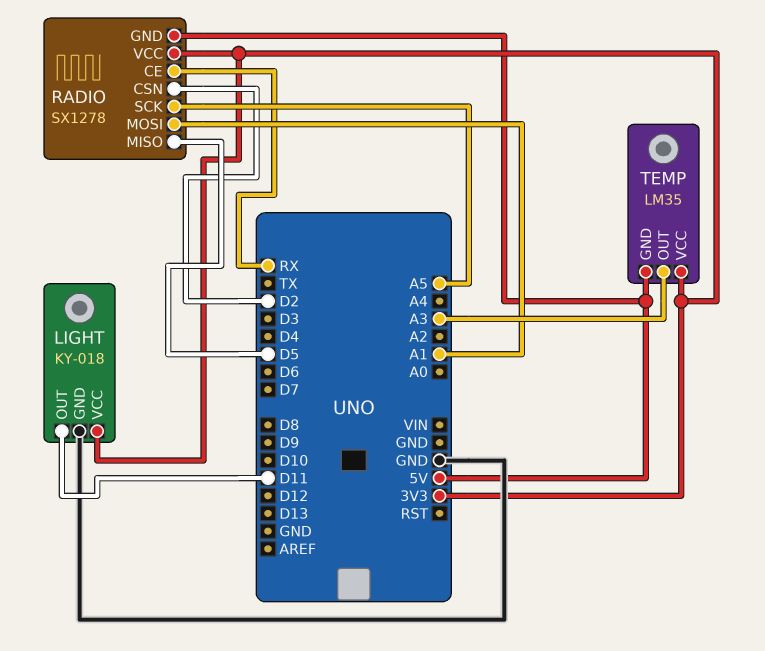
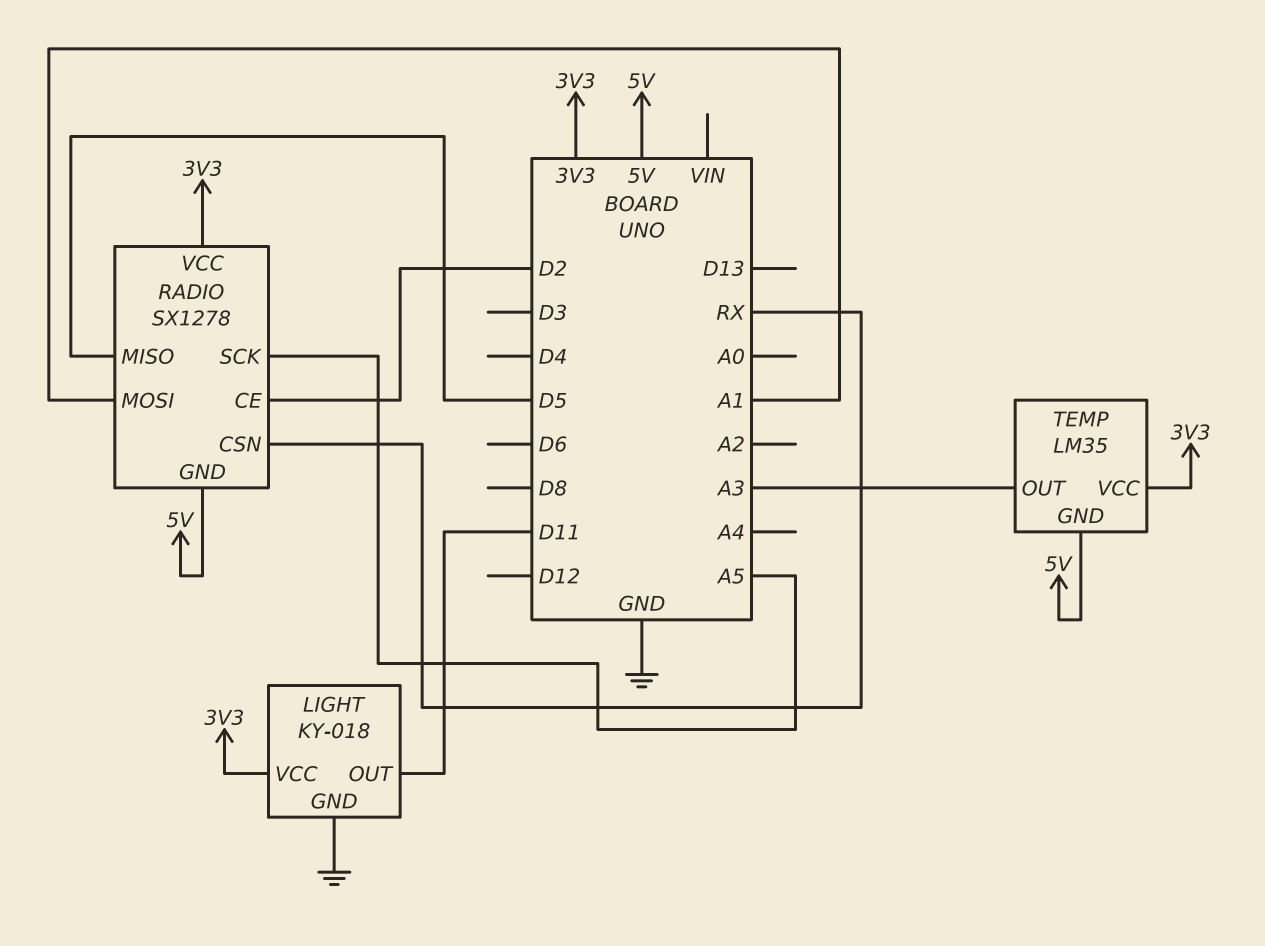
RADIO pin CE: RX -> D2
RADIO pin CSN: D2 -> RX

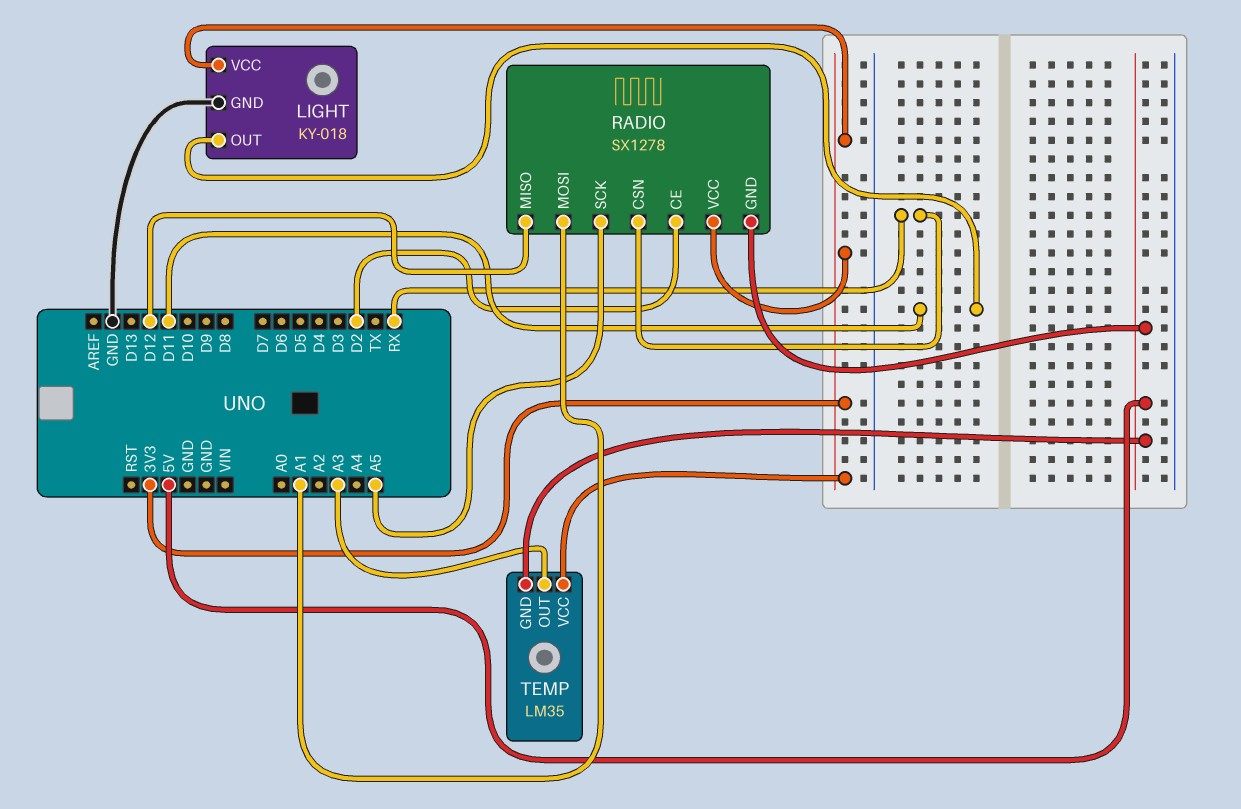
RADIO pin MISO: D5 -> D12

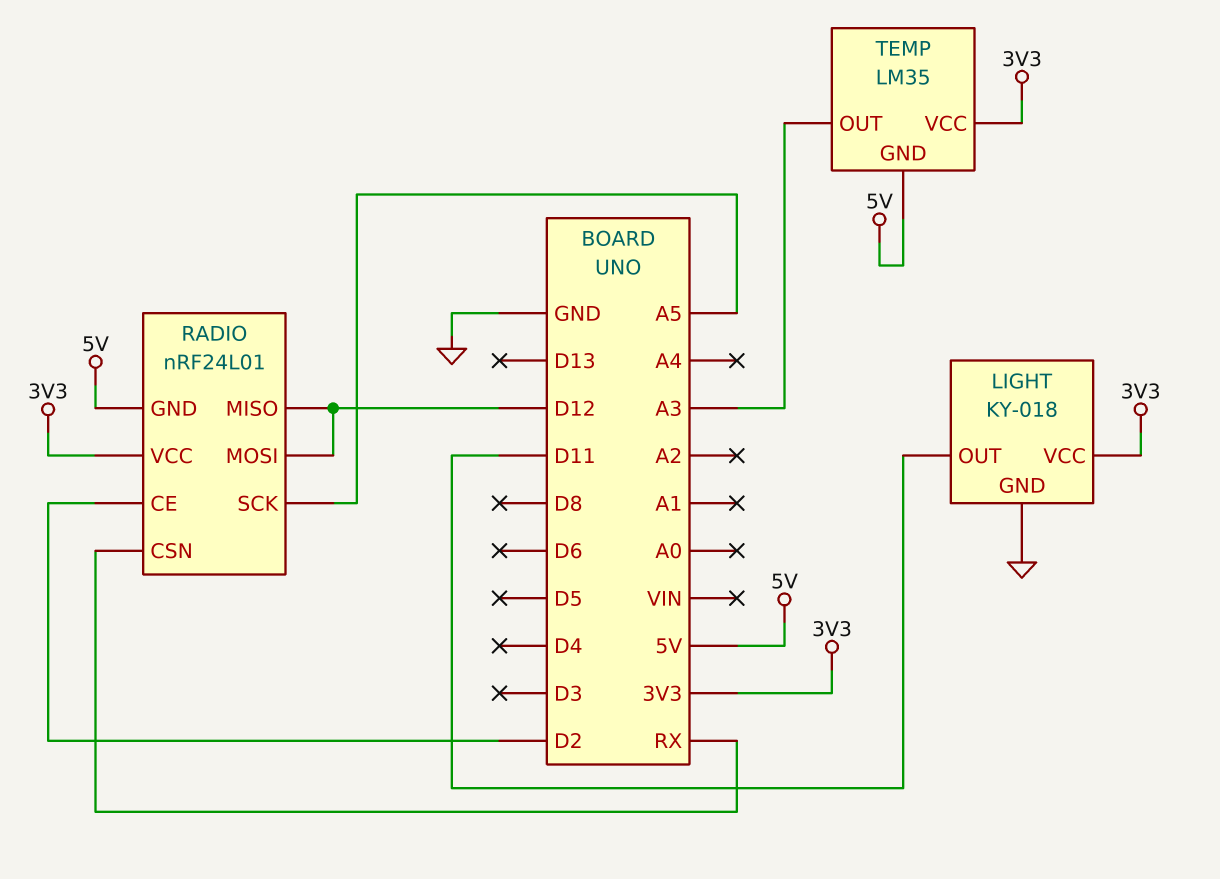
RADIO: SX1278 -> nRF24L01
RADIO pin MOSI: A1 -> D12

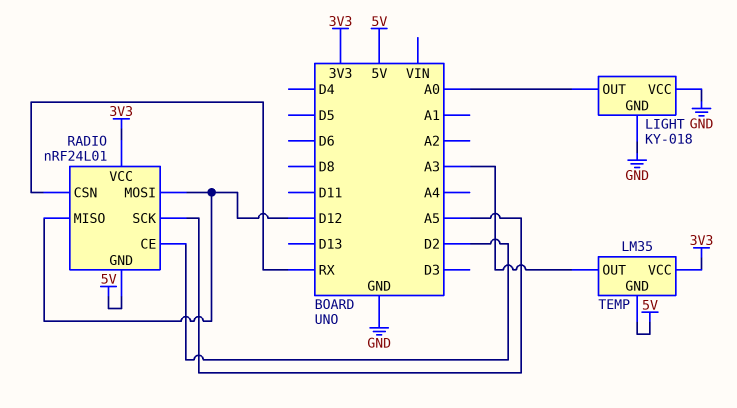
LIGHT pin OUT: D11 -> A0
LIGHT pin VCC: 3V3 -> GND

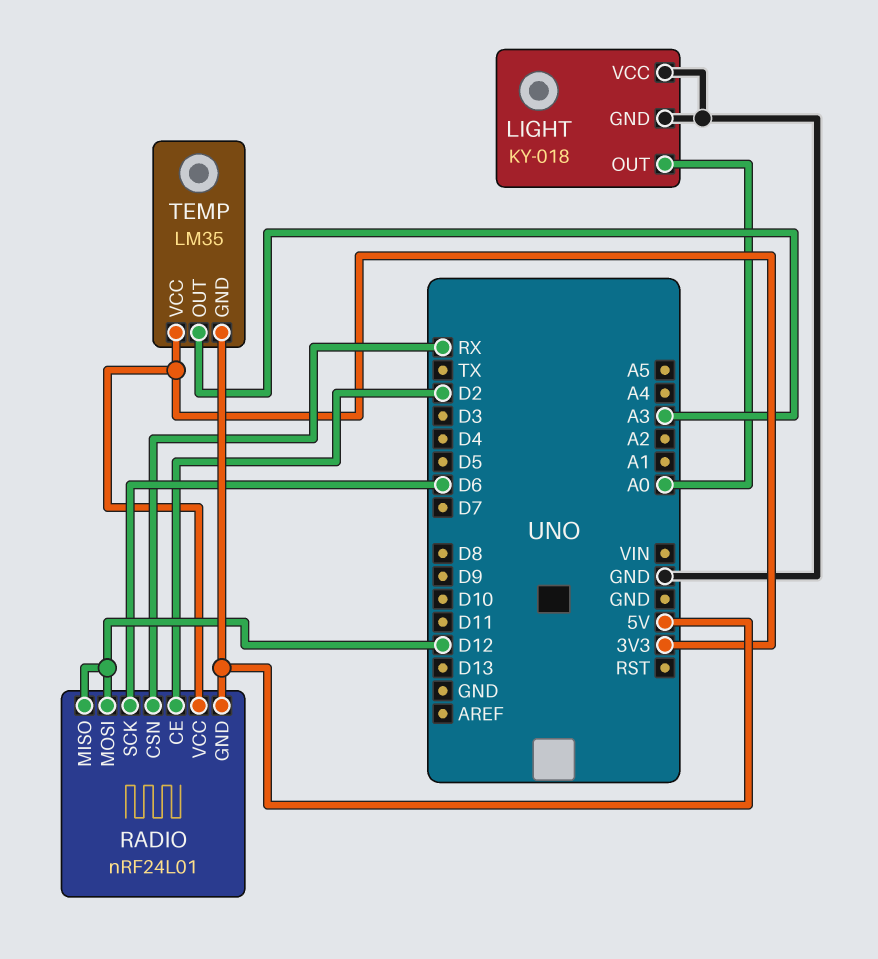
RADIO pin SCK: A5 -> D6

